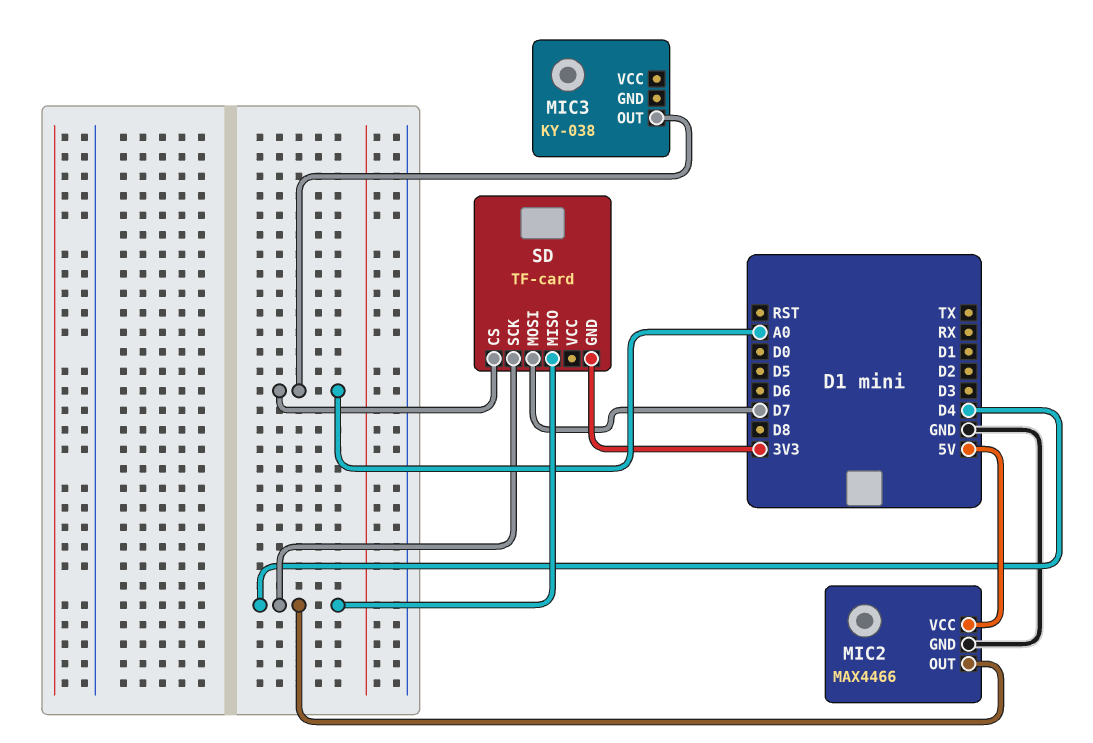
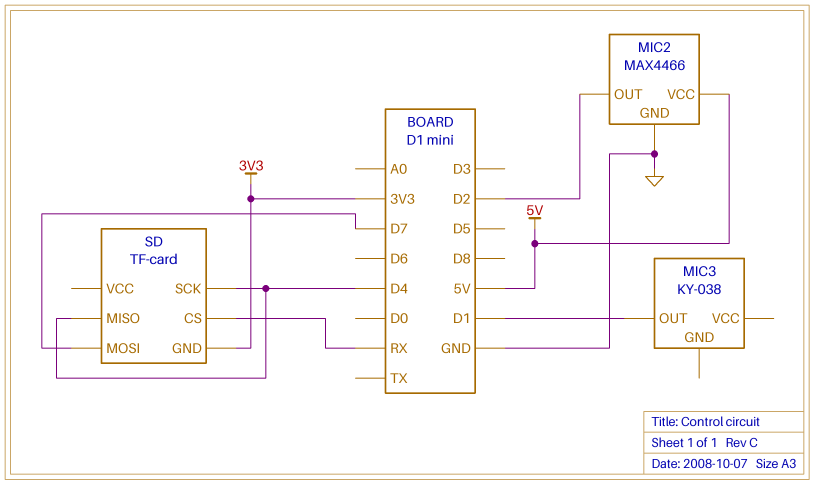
MIC2 pin OUT: D4 -> D2
MIC3 pin OUT: A0 -> D1
SD pin CS: A0 -> RX

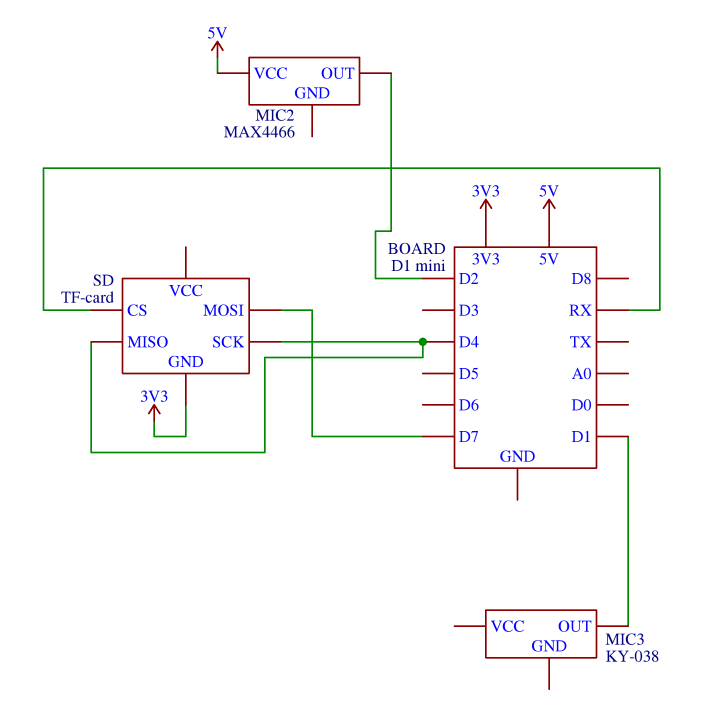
MIC2 pin GND: GND -> none

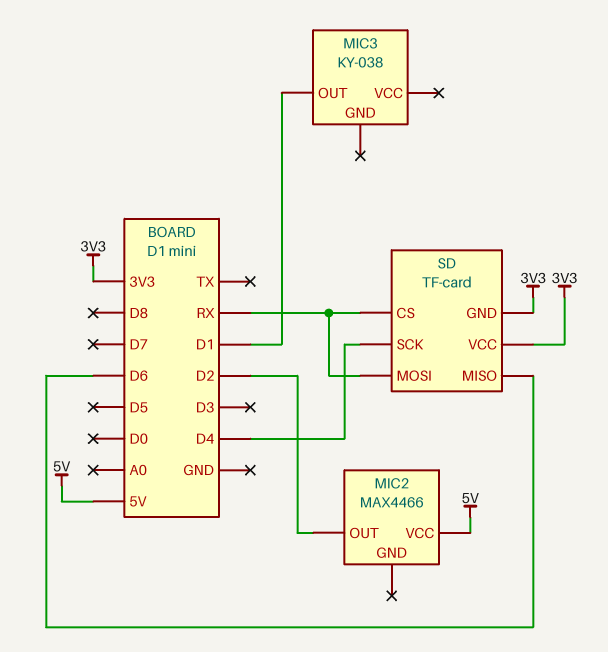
SD pin MISO: D4 -> D6
SD pin MOSI: D7 -> RX
SD pin VCC: none -> 3V3

